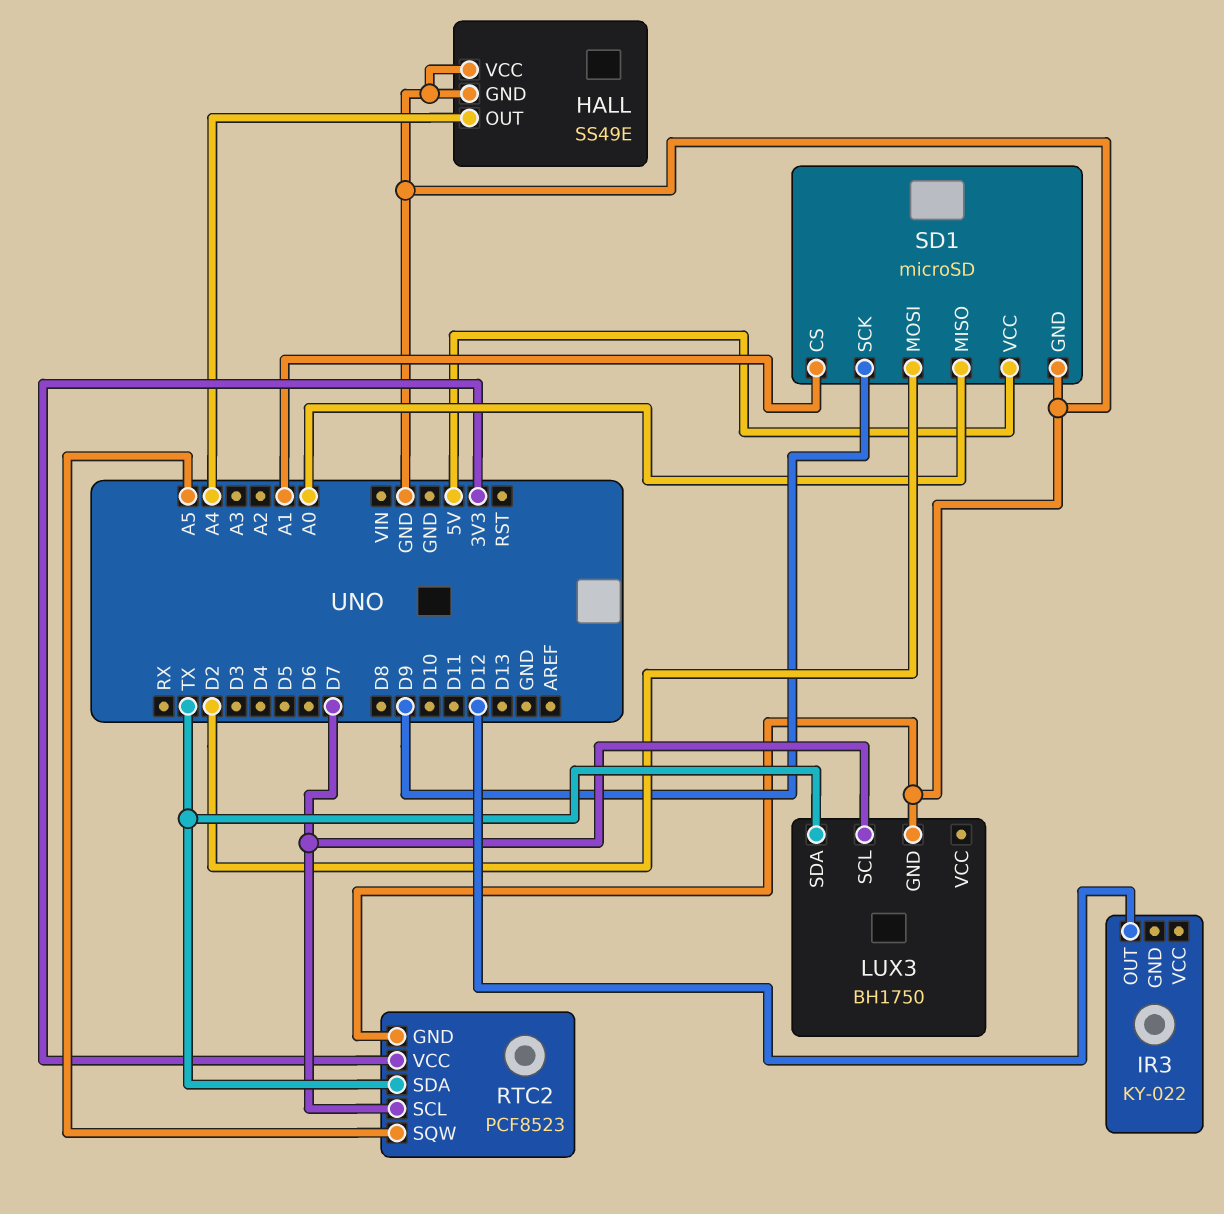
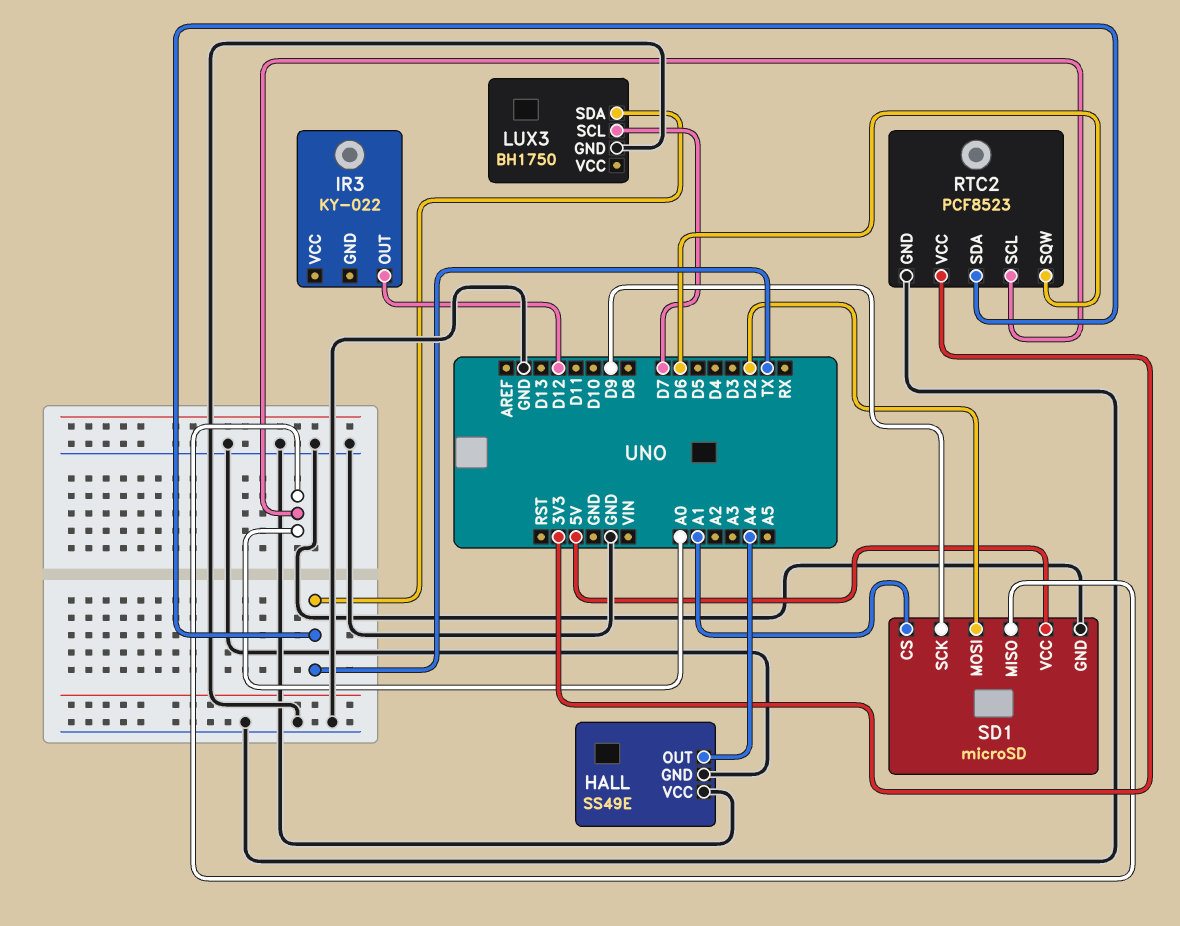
RTC2 pin SCL: D7 -> A0
RTC2 pin SQW: A5 -> D6

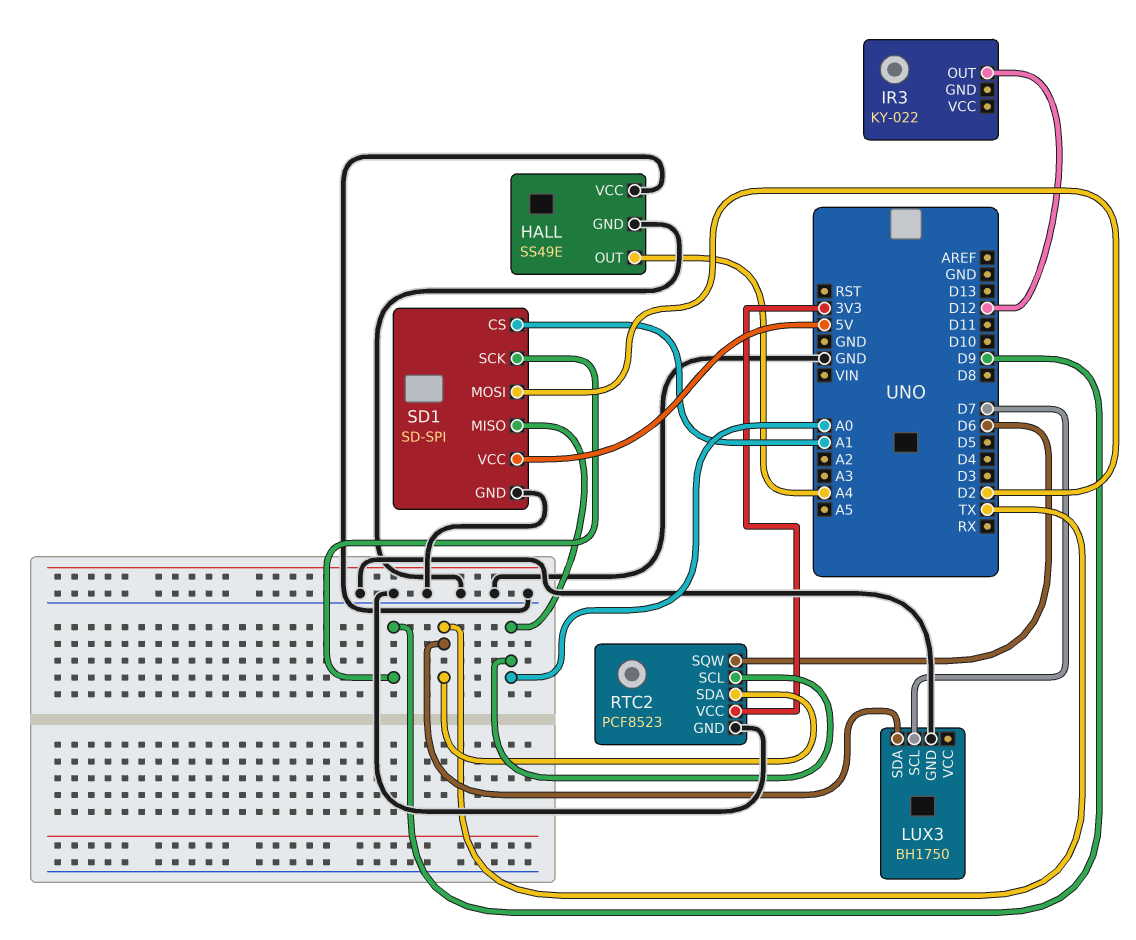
SD1: microSD -> SD-SPI

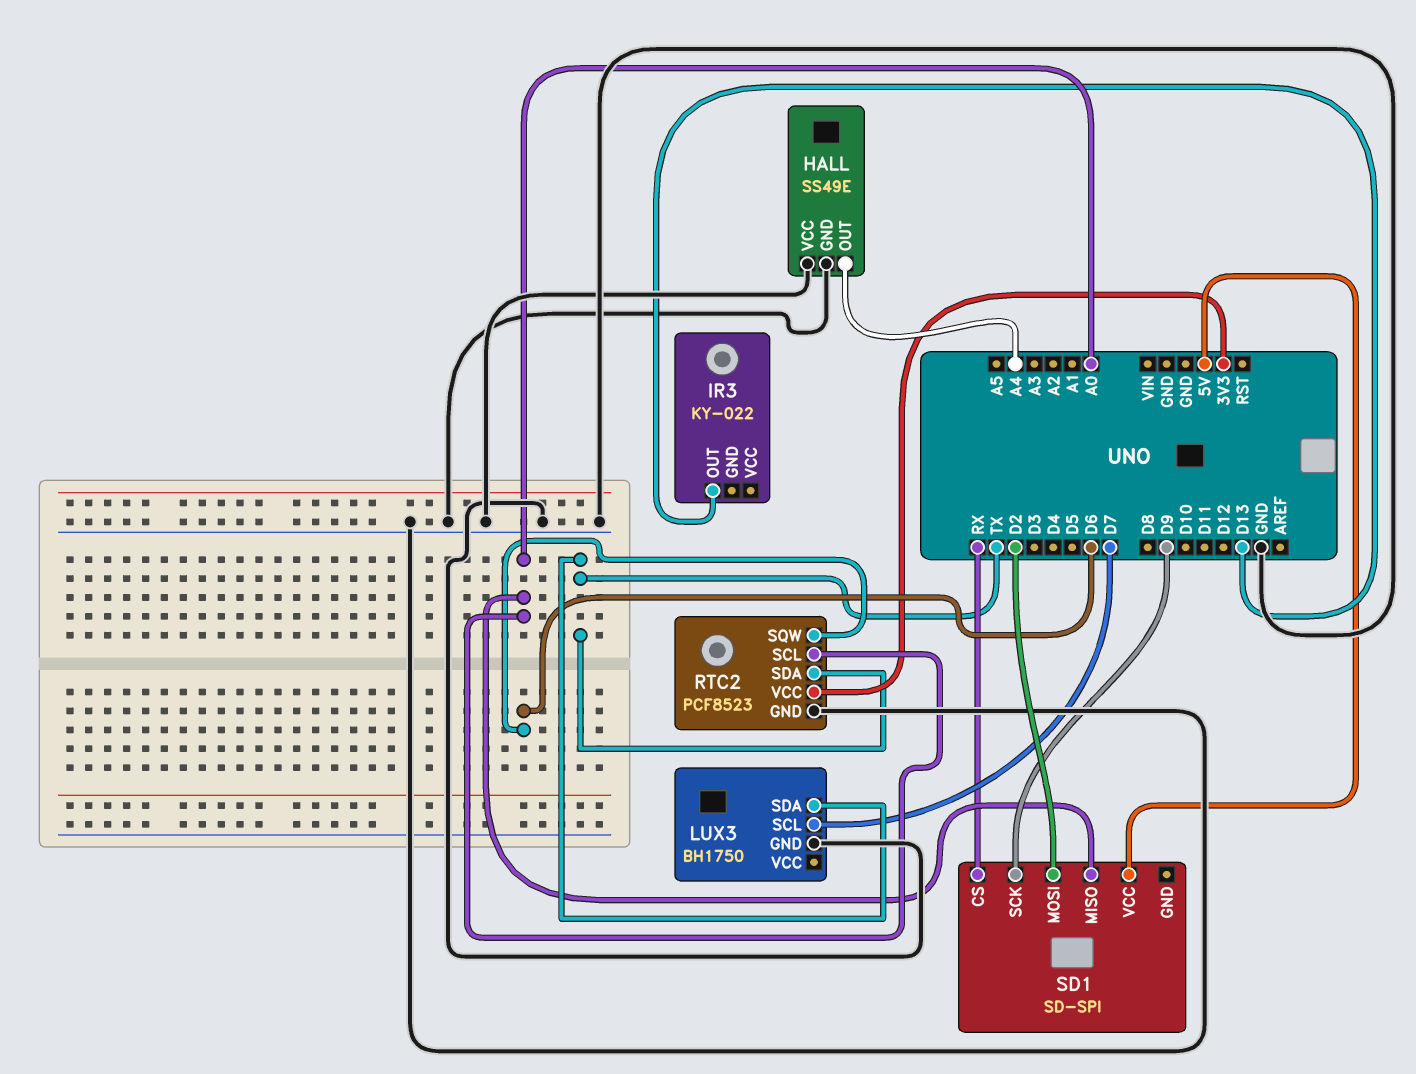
IR3 pin OUT: D12 -> D13
SD1 pin CS: A1 -> RX
SD1 pin GND: GND -> none

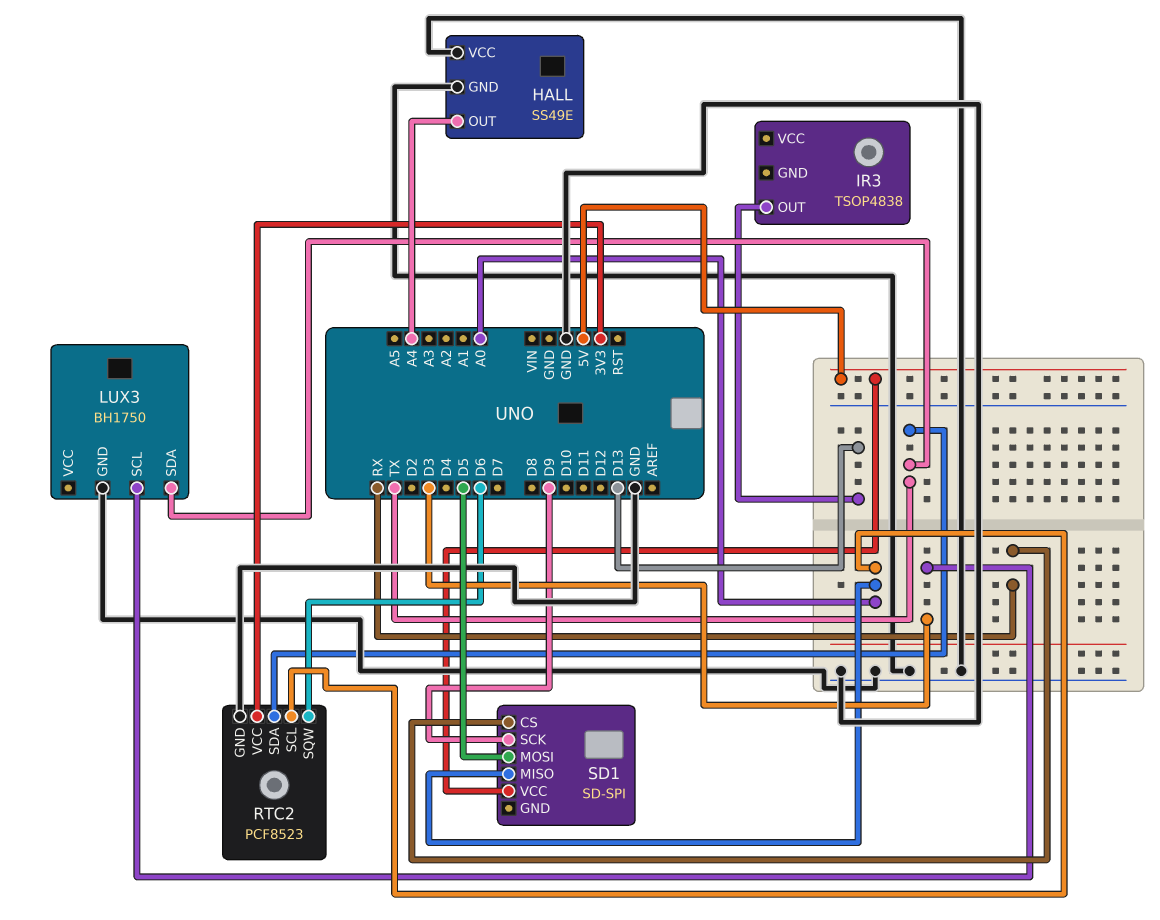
IR3: KY-022 -> TSOP4838
LUX3 pin SCL: D7 -> D3
SD1 pin MOSI: D2 -> D5

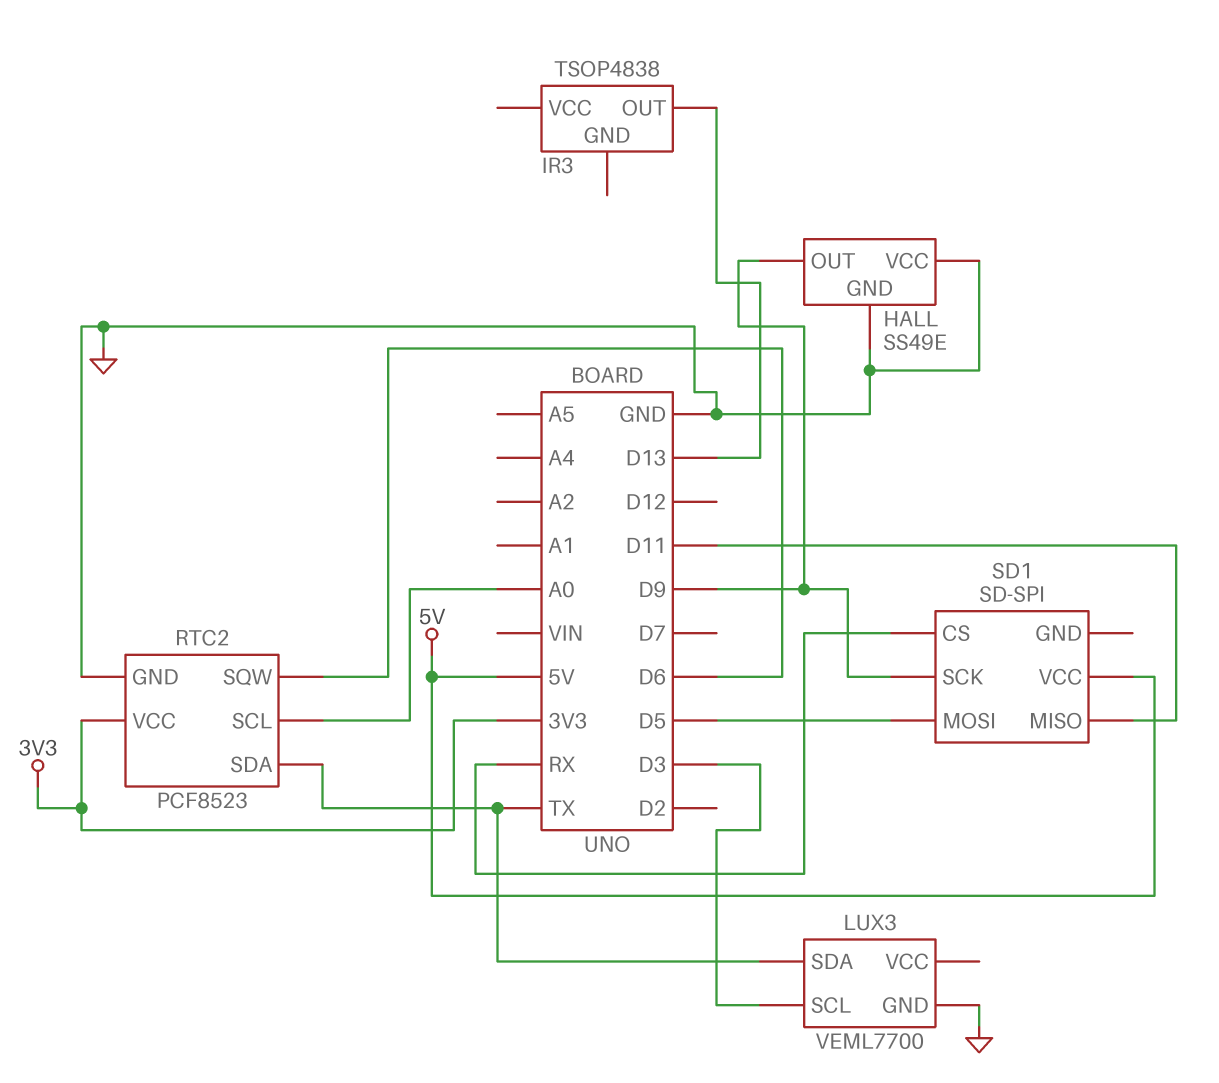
HALL pin OUT: A4 -> D9
LUX3: BH1750 -> VEML7700
SD1 pin MISO: A0 -> D11

